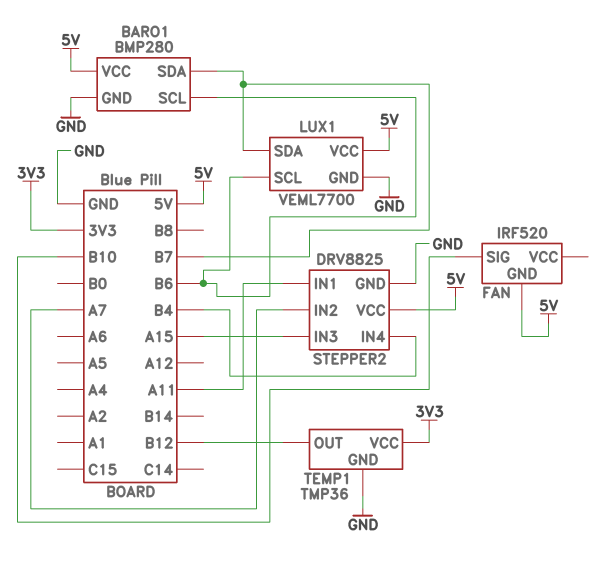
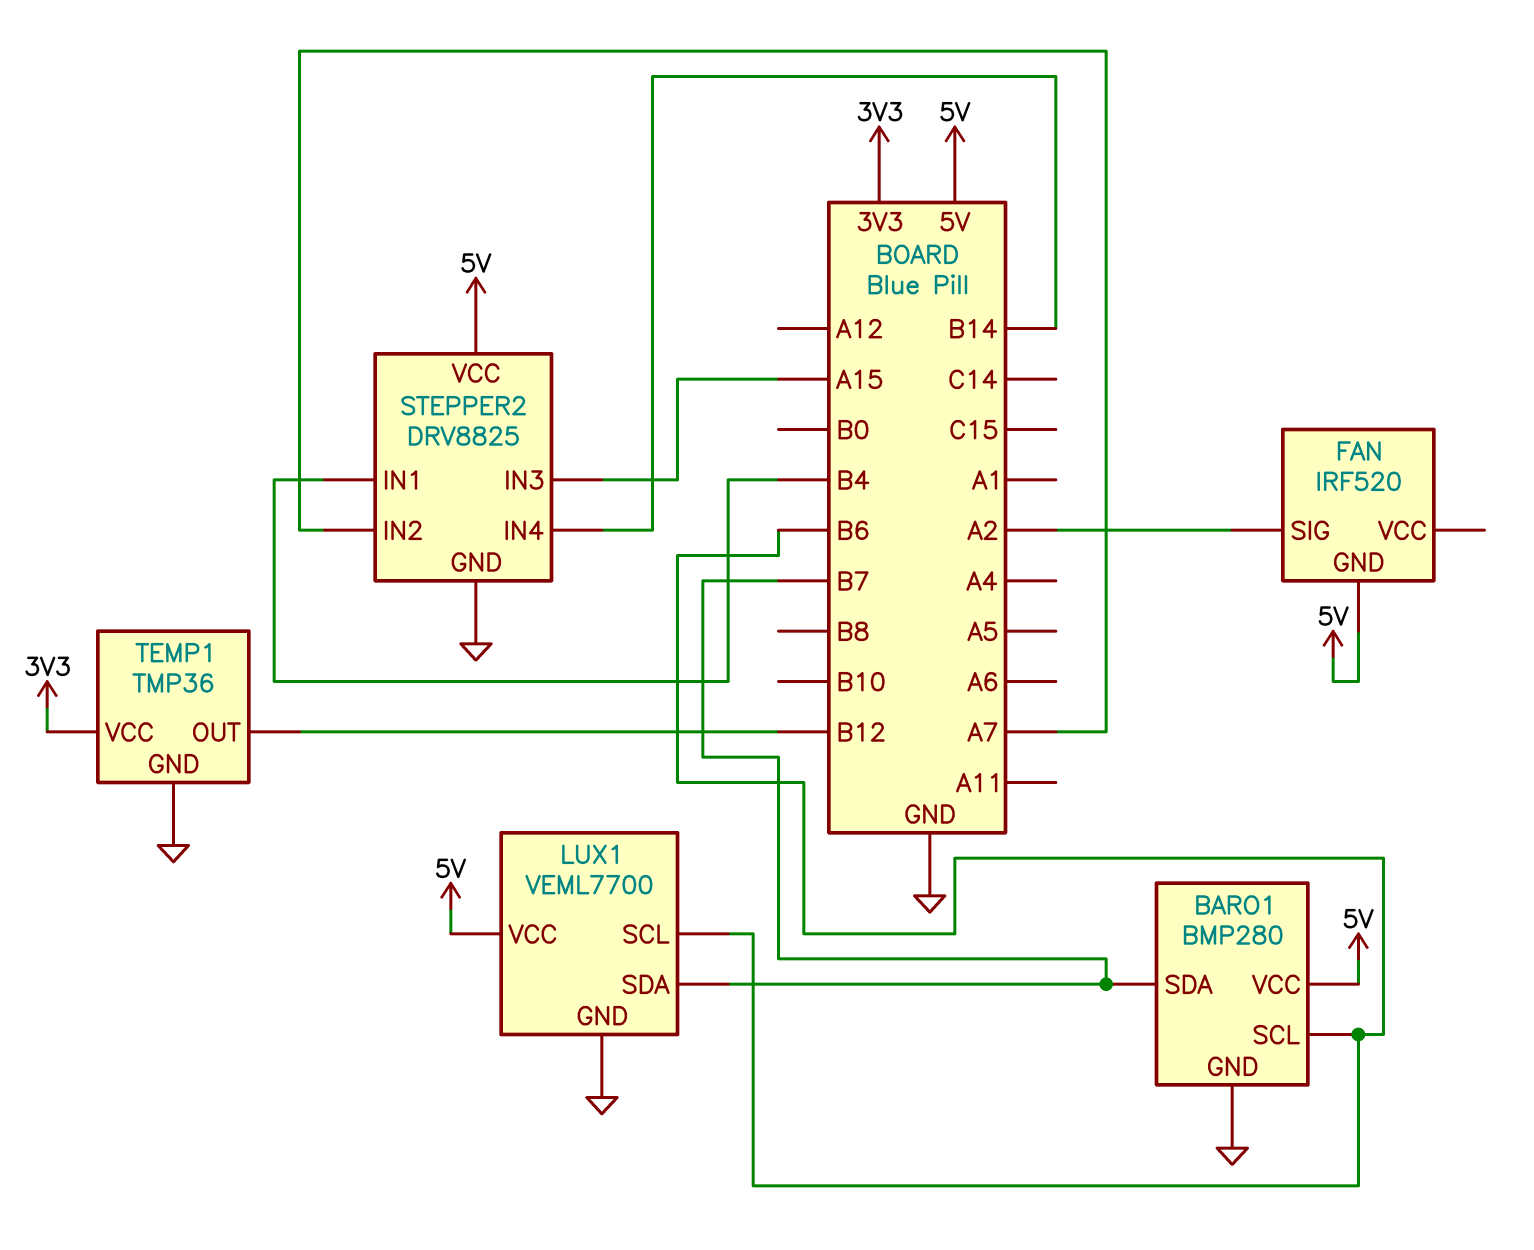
FAN pin SIG: B10 -> A2
STEPPER2 pin IN1: A11 -> B4
STEPPER2 pin IN4: B4 -> B14

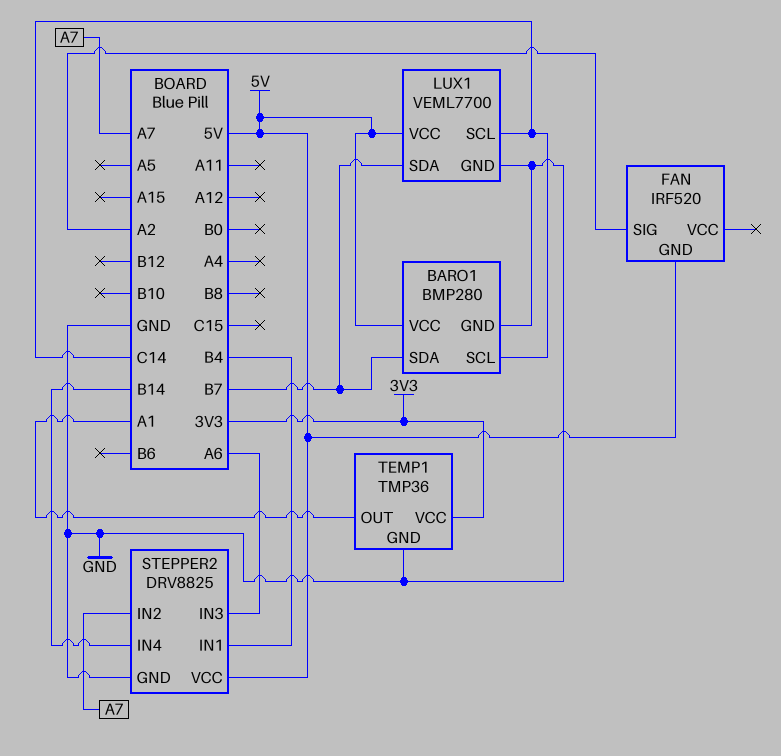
BARO1 pin SCL: B6 -> C14
LUX1 pin SCL: B6 -> C14
STEPPER2 pin IN3: A15 -> A6
TEMP1 pin OUT: B12 -> A1

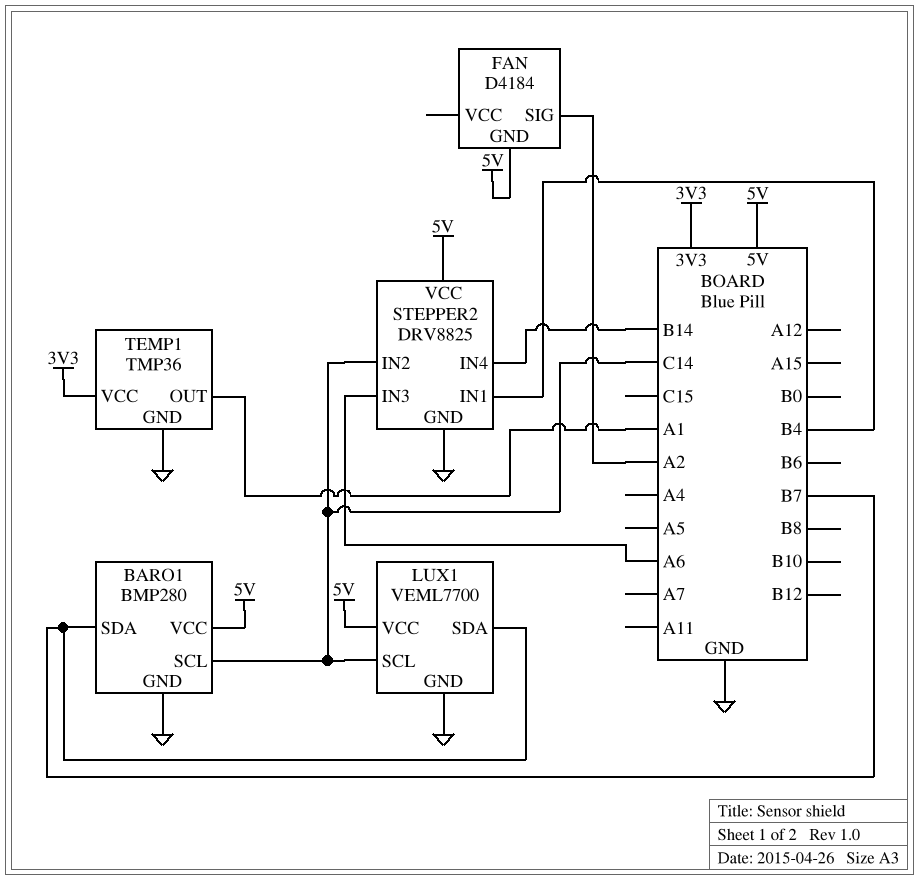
FAN: IRF520 -> D4184
STEPPER2 pin IN2: A7 -> C14

